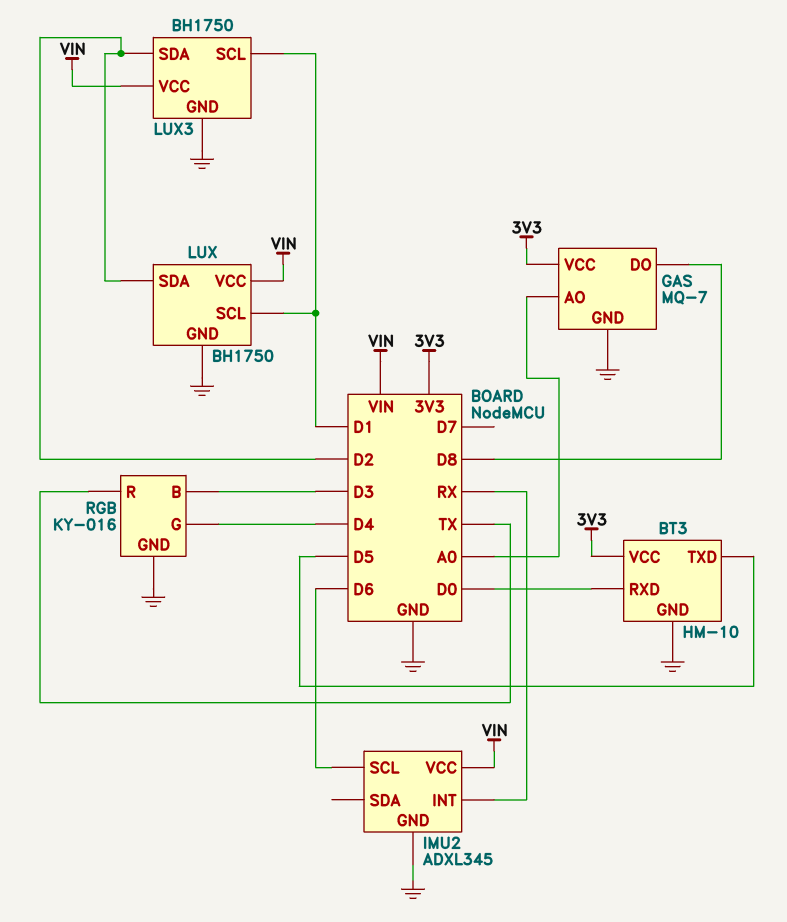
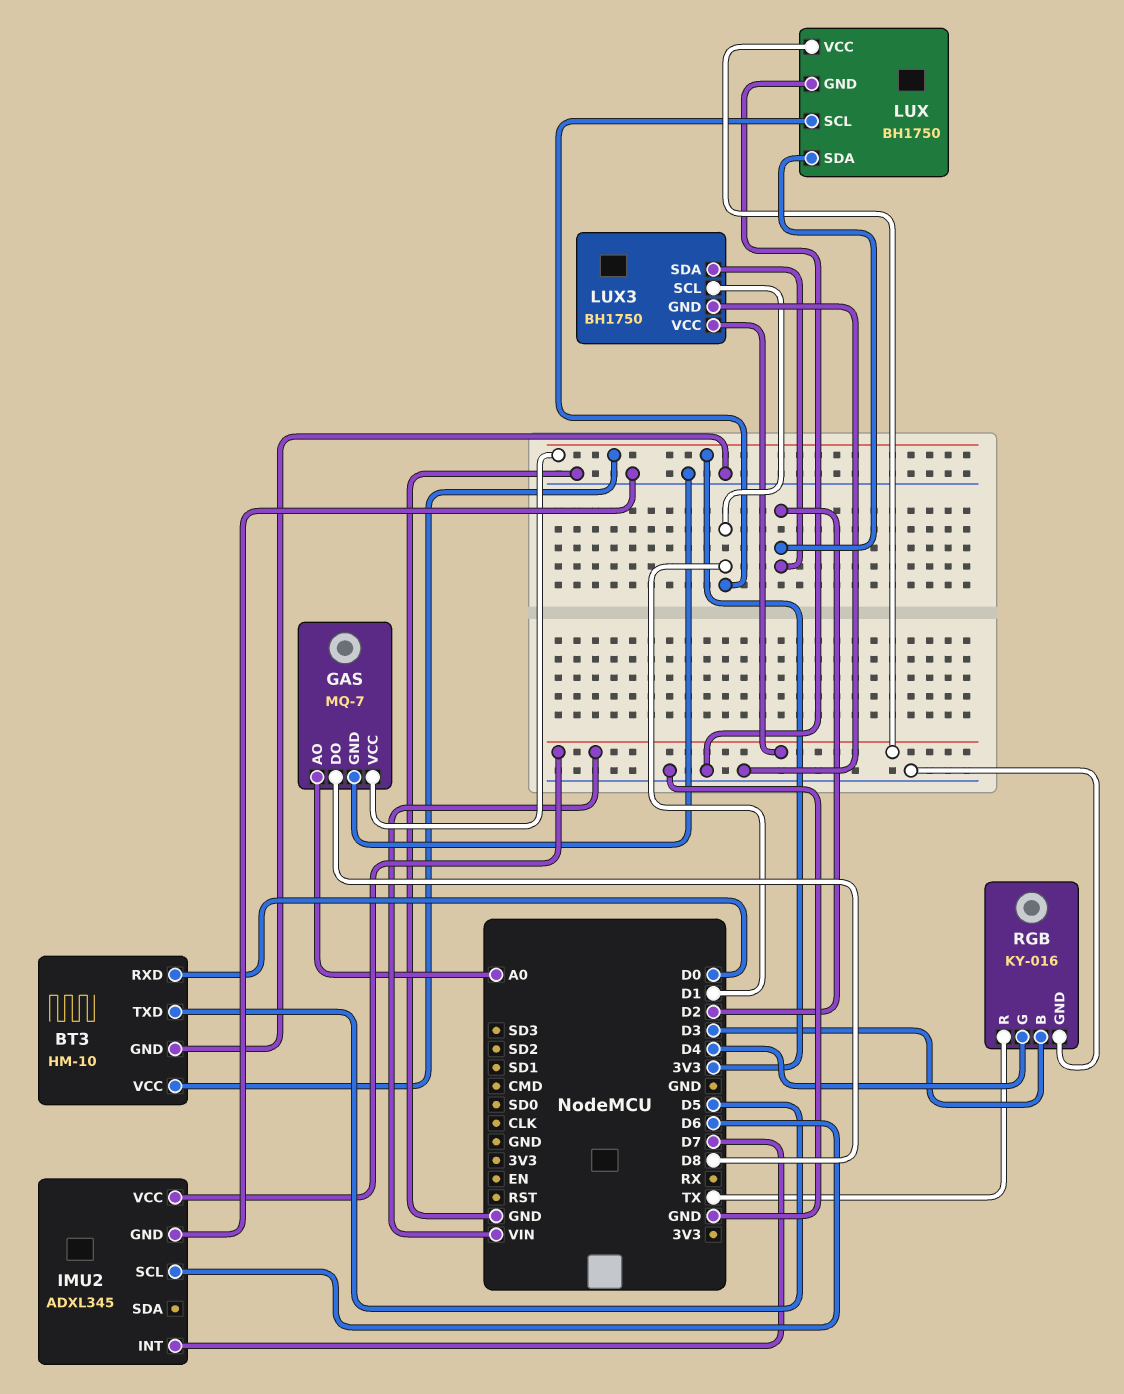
IMU2 pin INT: RX -> D7

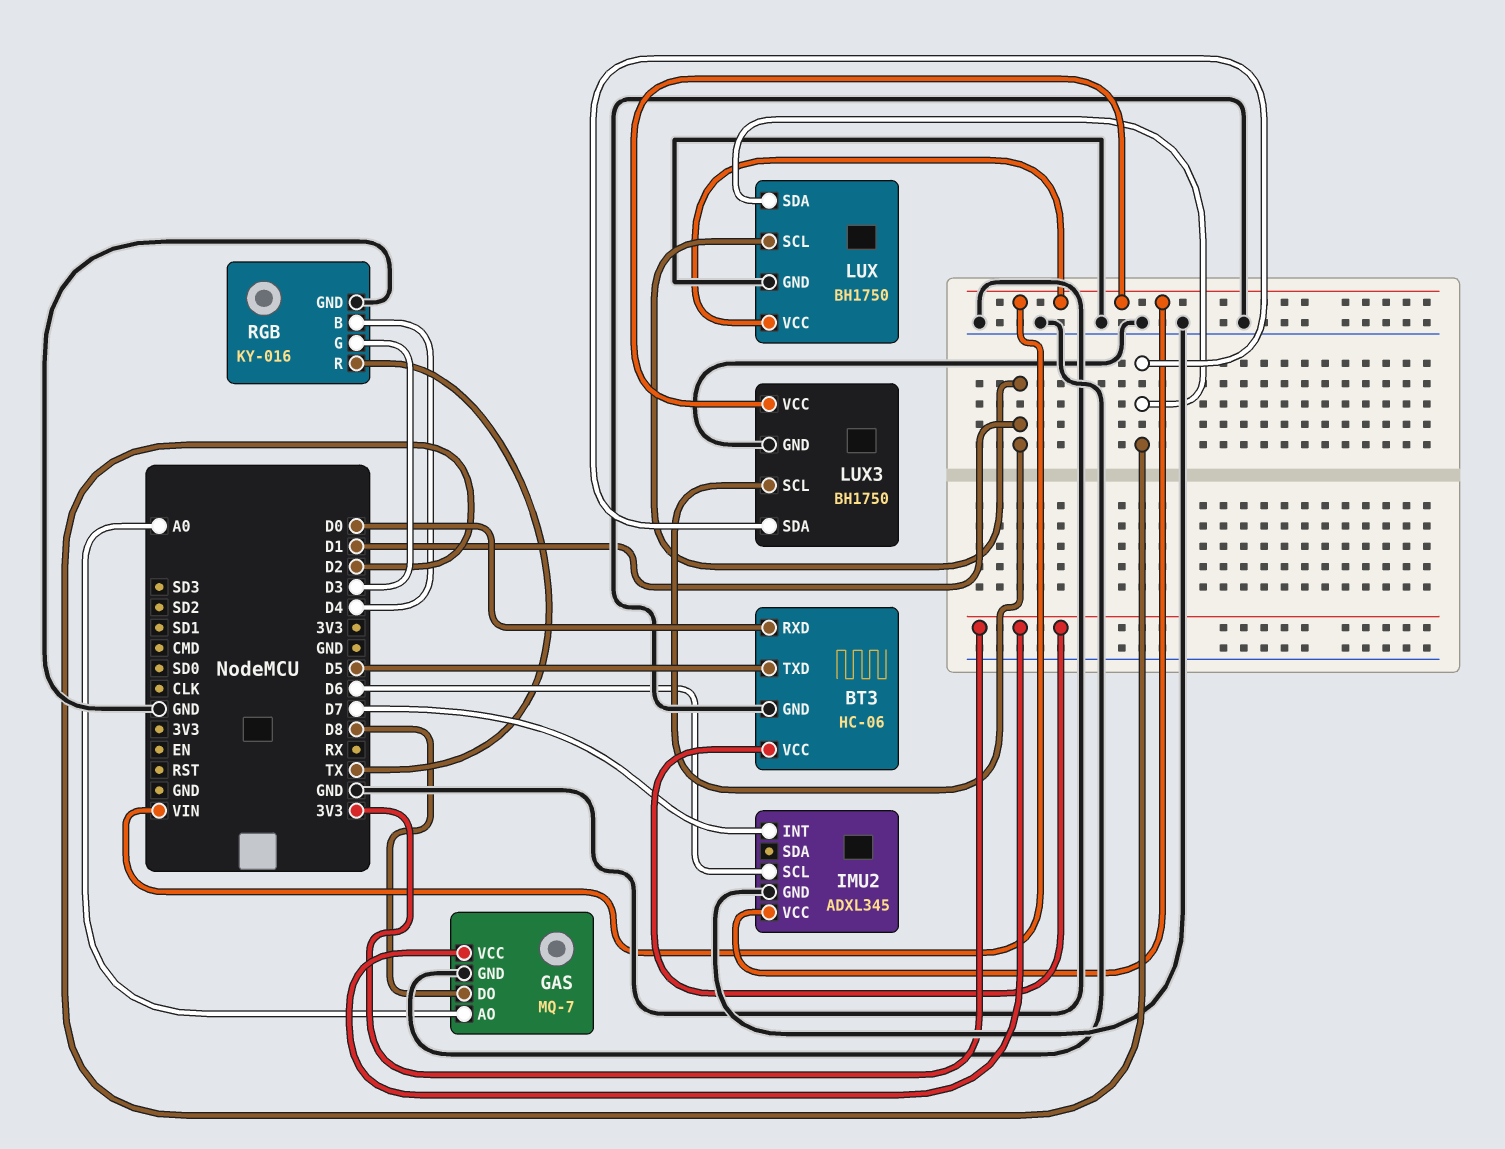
BT3: HM-10 -> HC-06
RGB pin B: D3 -> D4
RGB pin G: D4 -> D3

